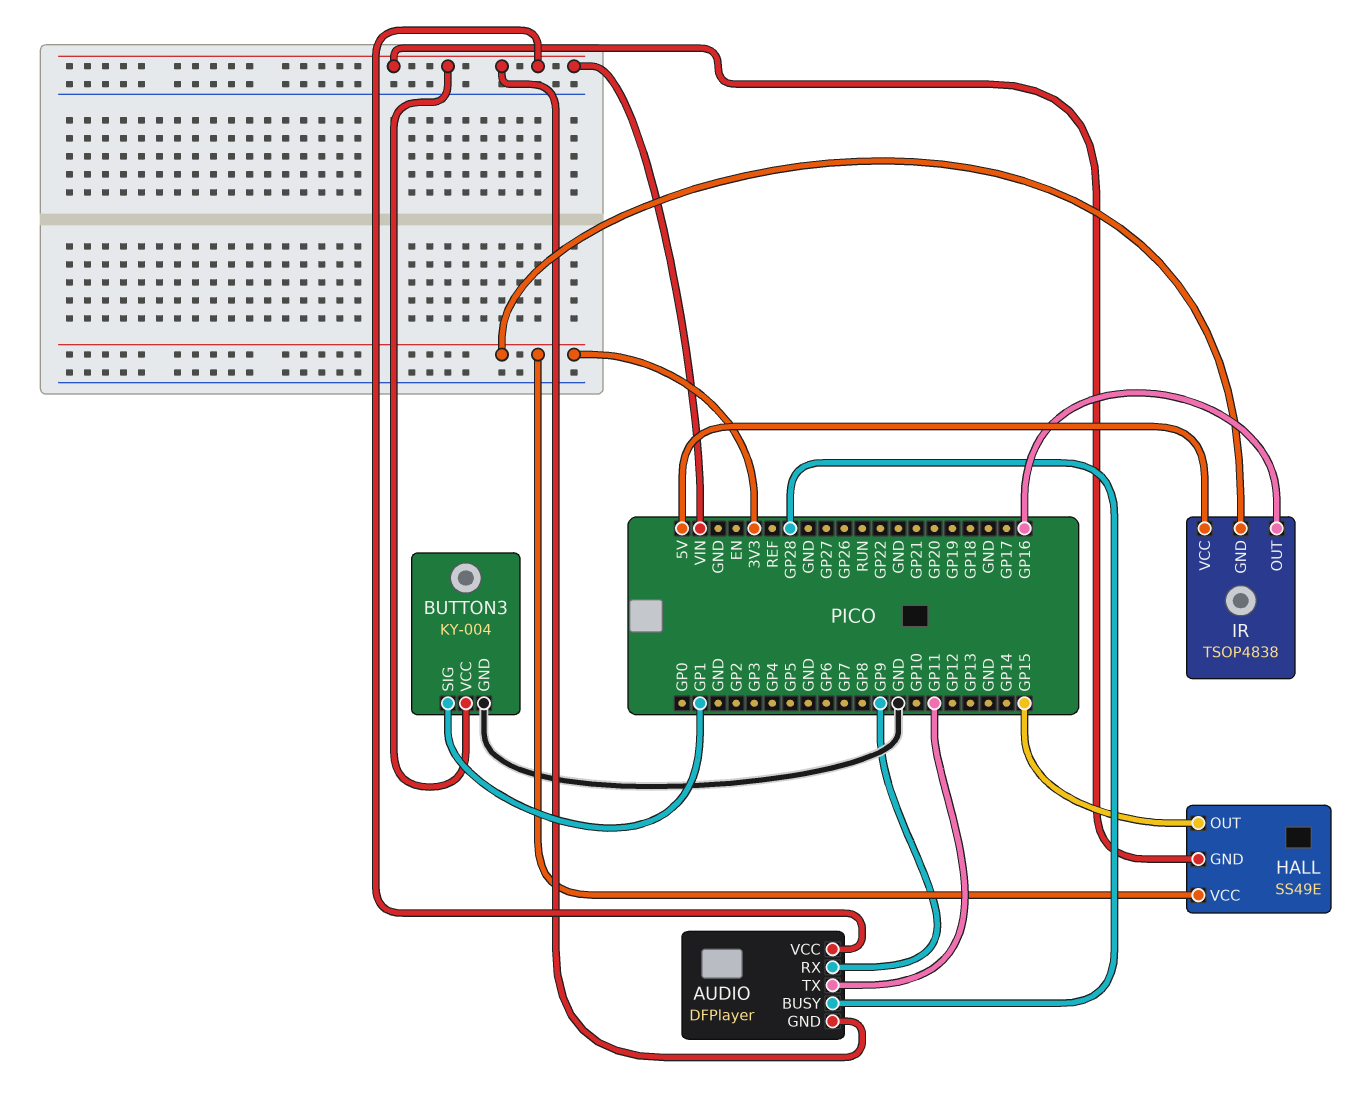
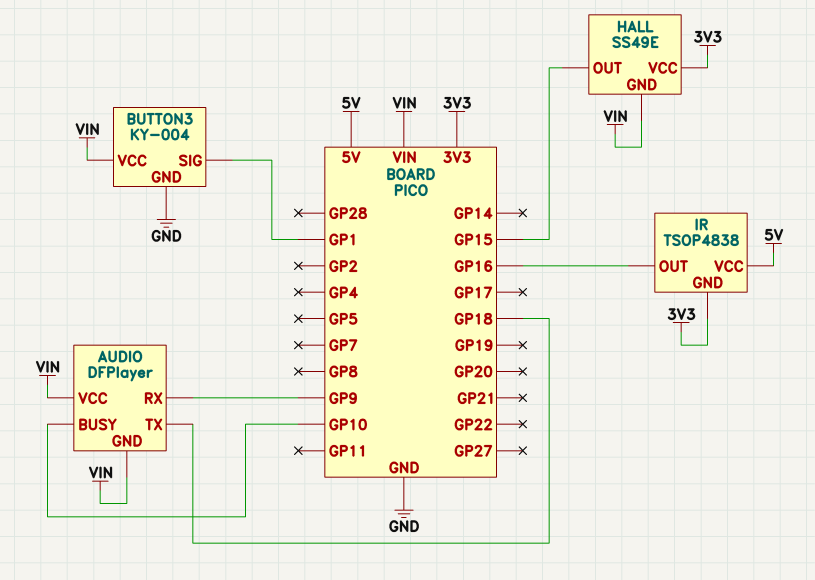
AUDIO pin BUSY: GP28 -> GP10
AUDIO pin TX: GP11 -> GP18

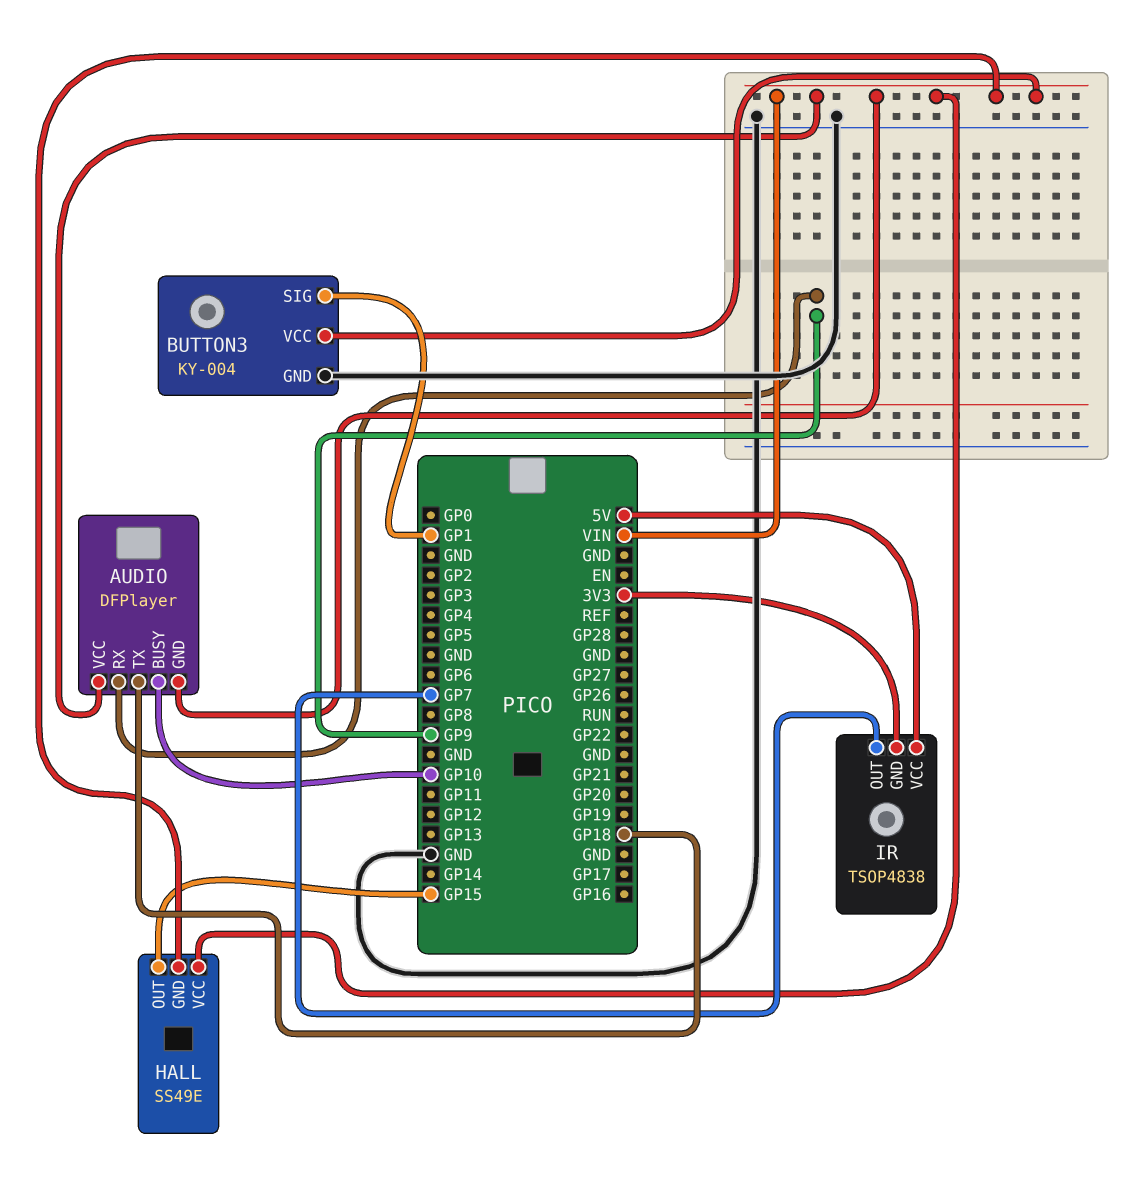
HALL pin VCC: 3V3 -> VIN
IR pin OUT: GP16 -> GP7

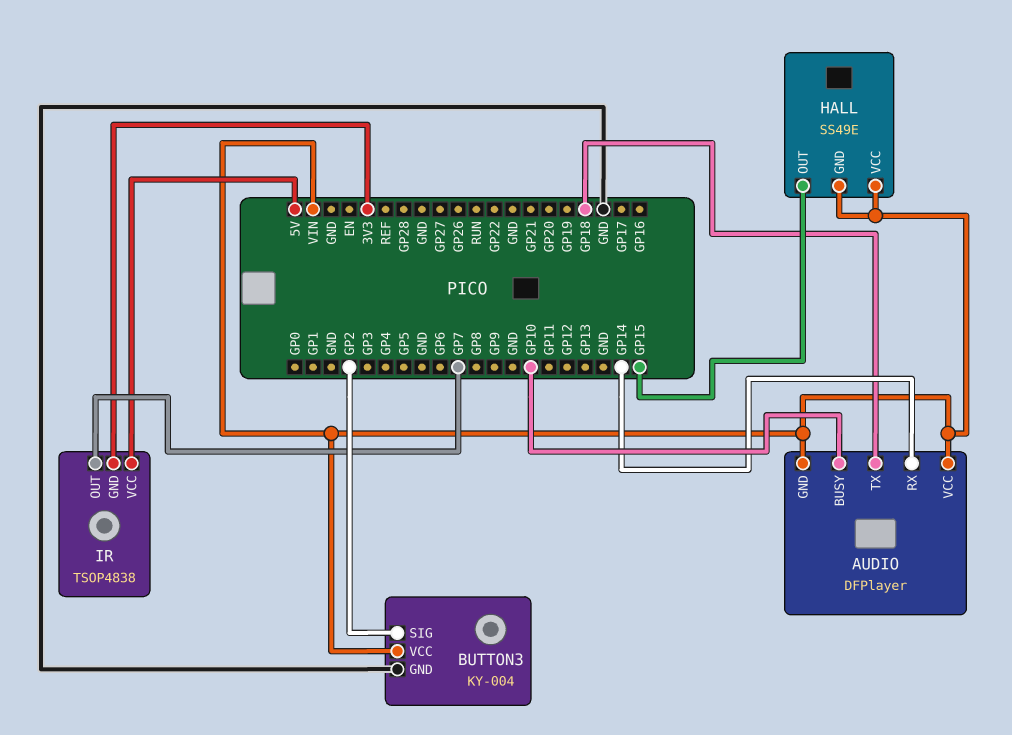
AUDIO pin RX: GP9 -> GP14
BUTTON3 pin SIG: GP1 -> GP2

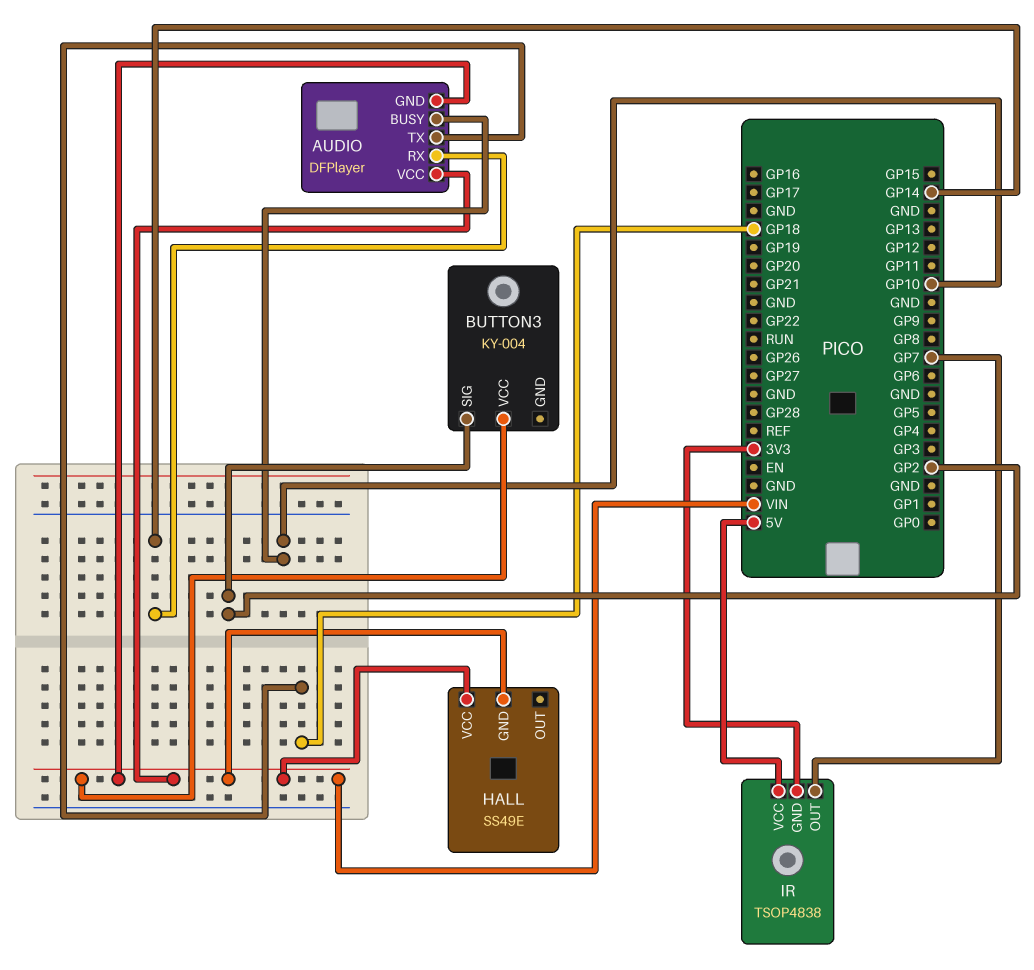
BUTTON3 pin GND: GND -> none
HALL pin OUT: GP15 -> none

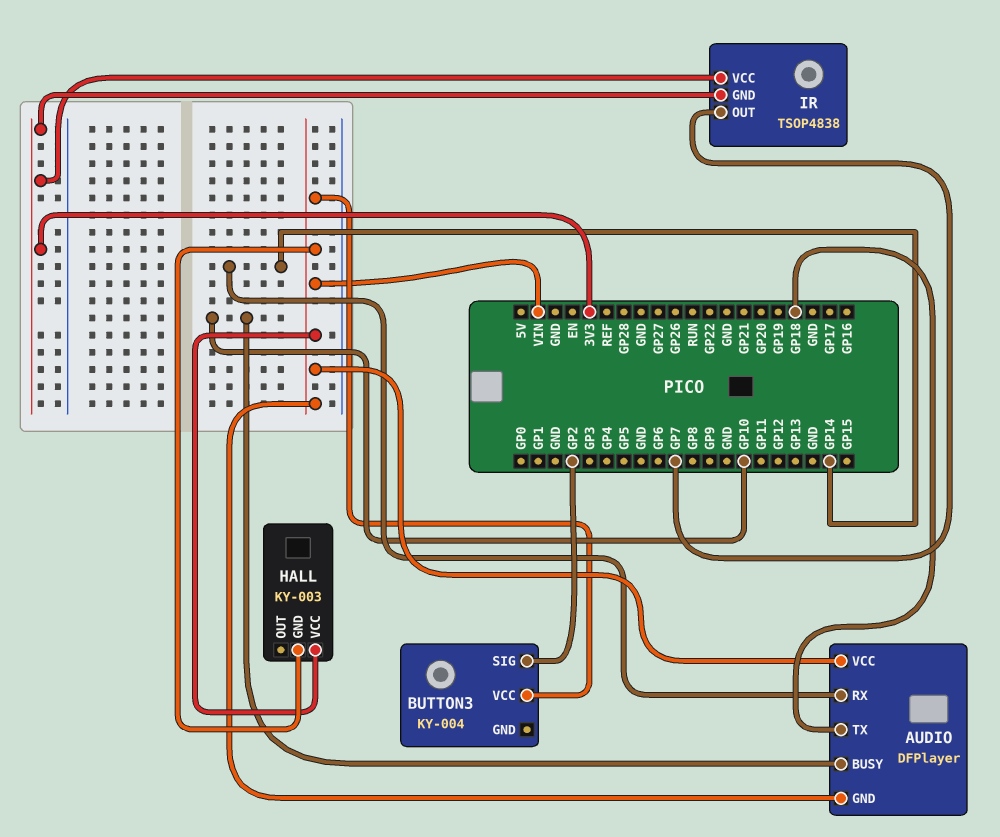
HALL: SS49E -> KY-003
IR pin VCC: 5V -> 3V3

